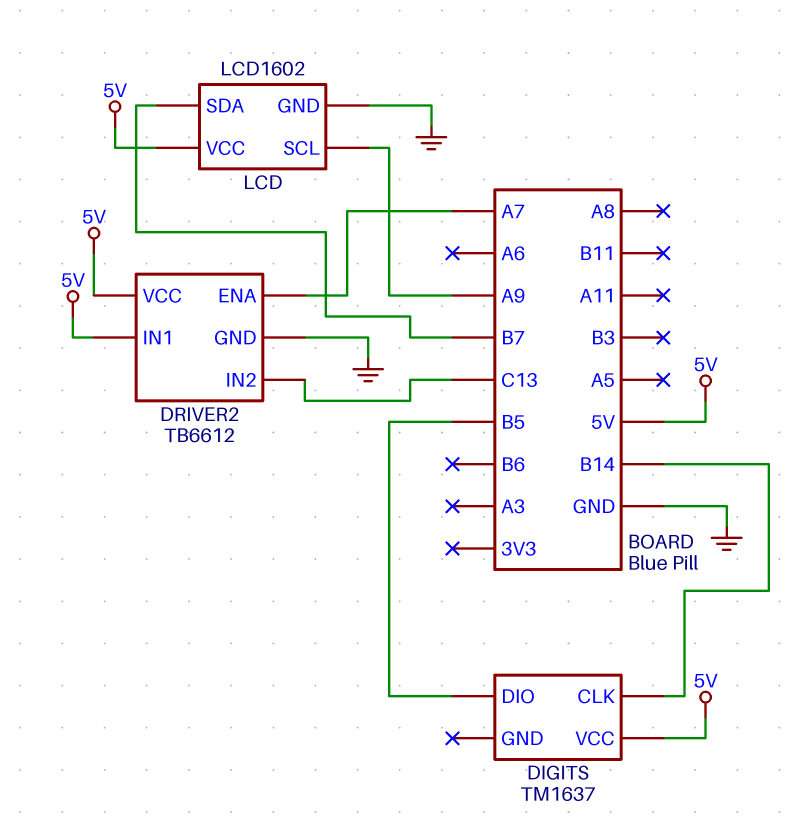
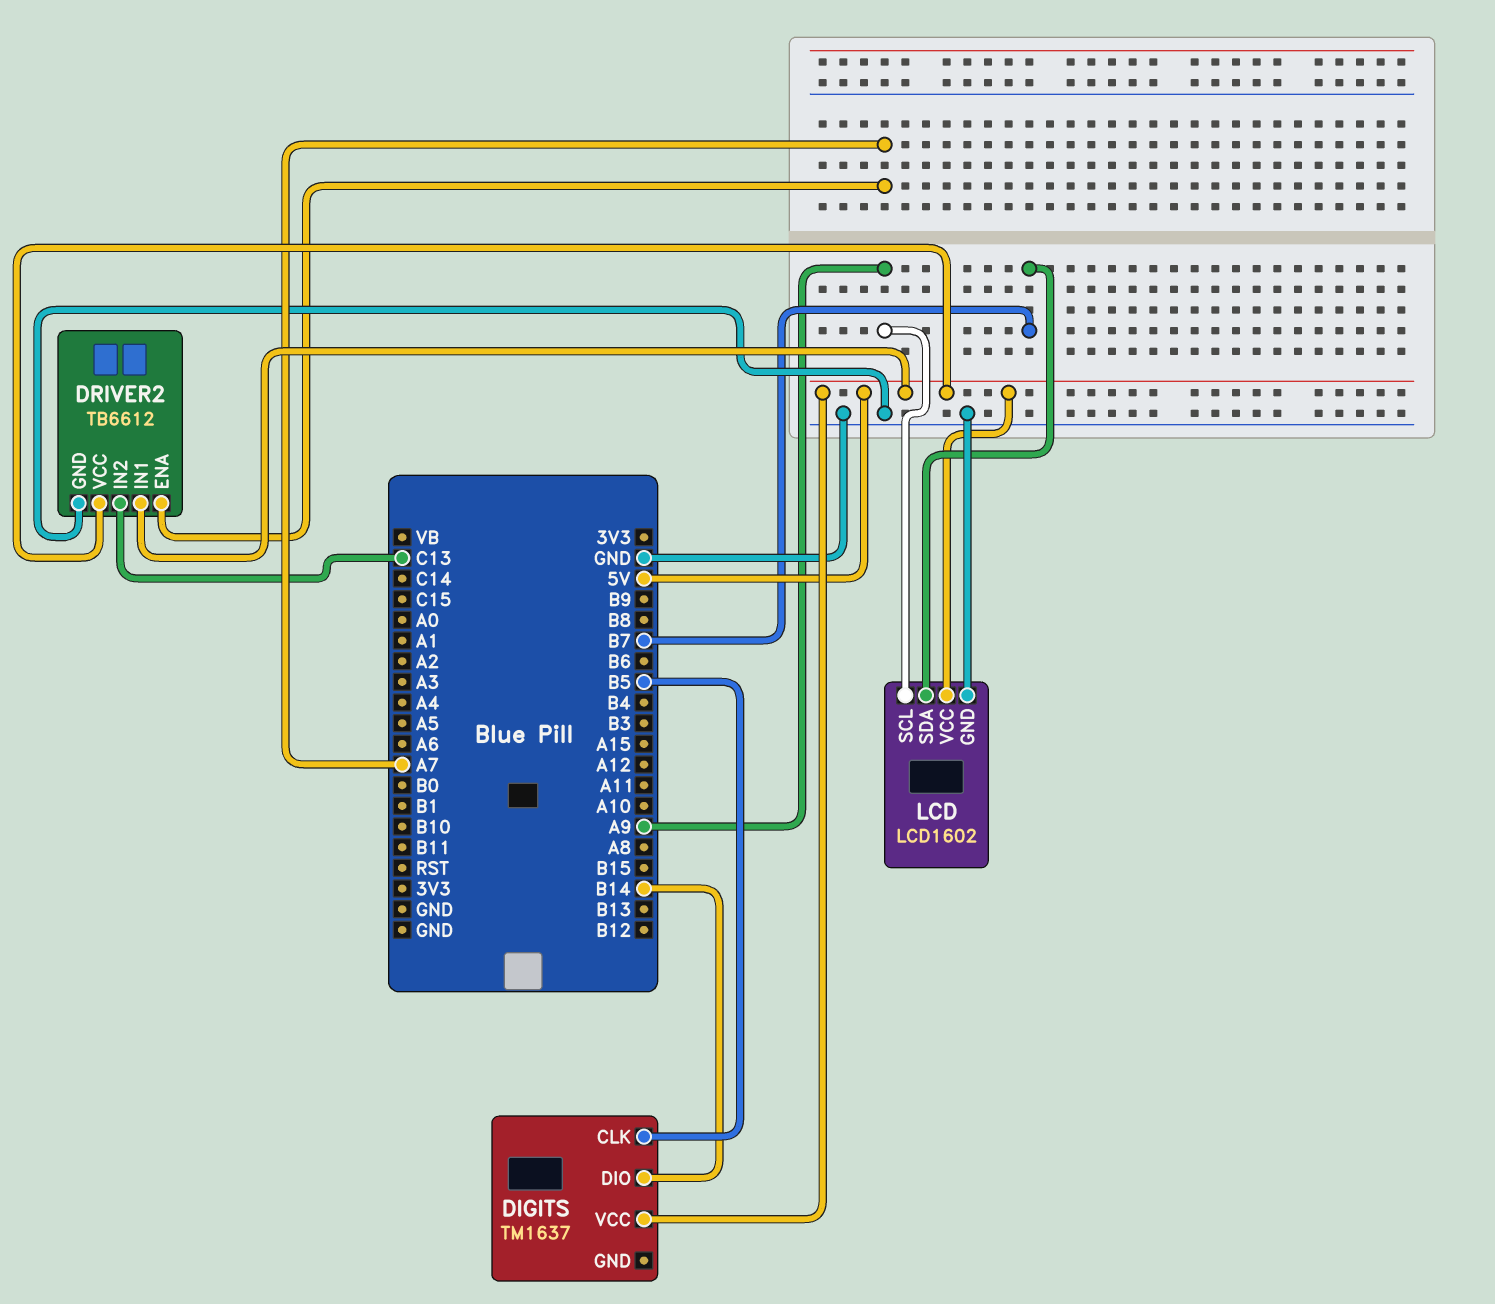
DIGITS pin CLK: B14 -> B5
DIGITS pin DIO: B5 -> B14

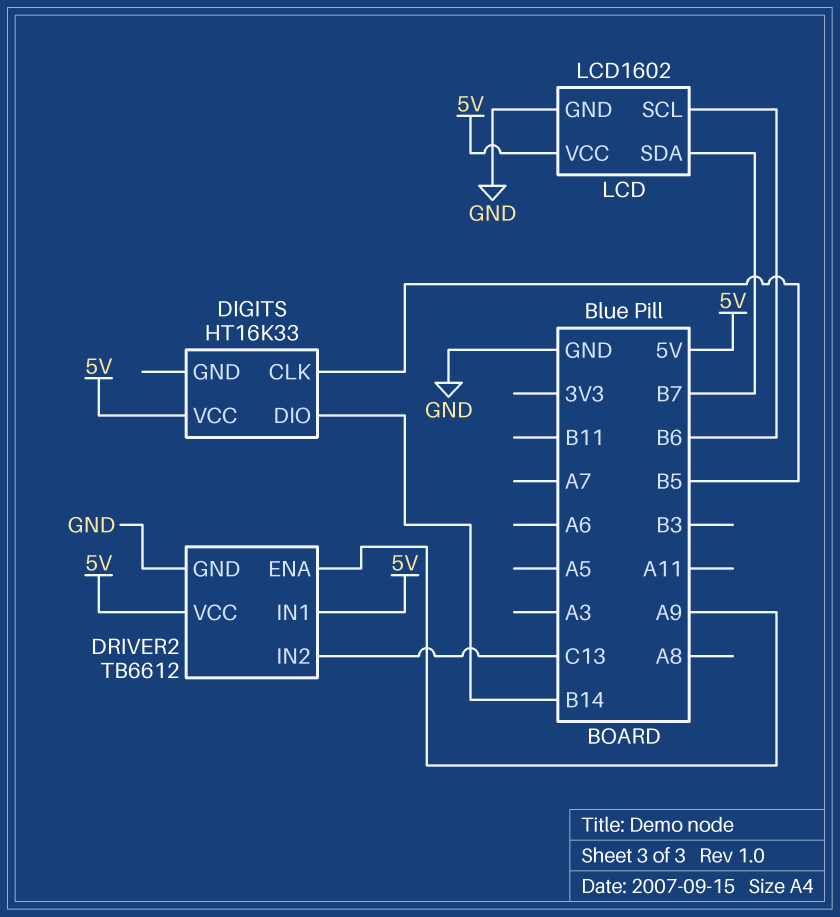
DIGITS: TM1637 -> HT16K33
DRIVER2 pin ENA: A7 -> A9
LCD pin SCL: A9 -> B6

